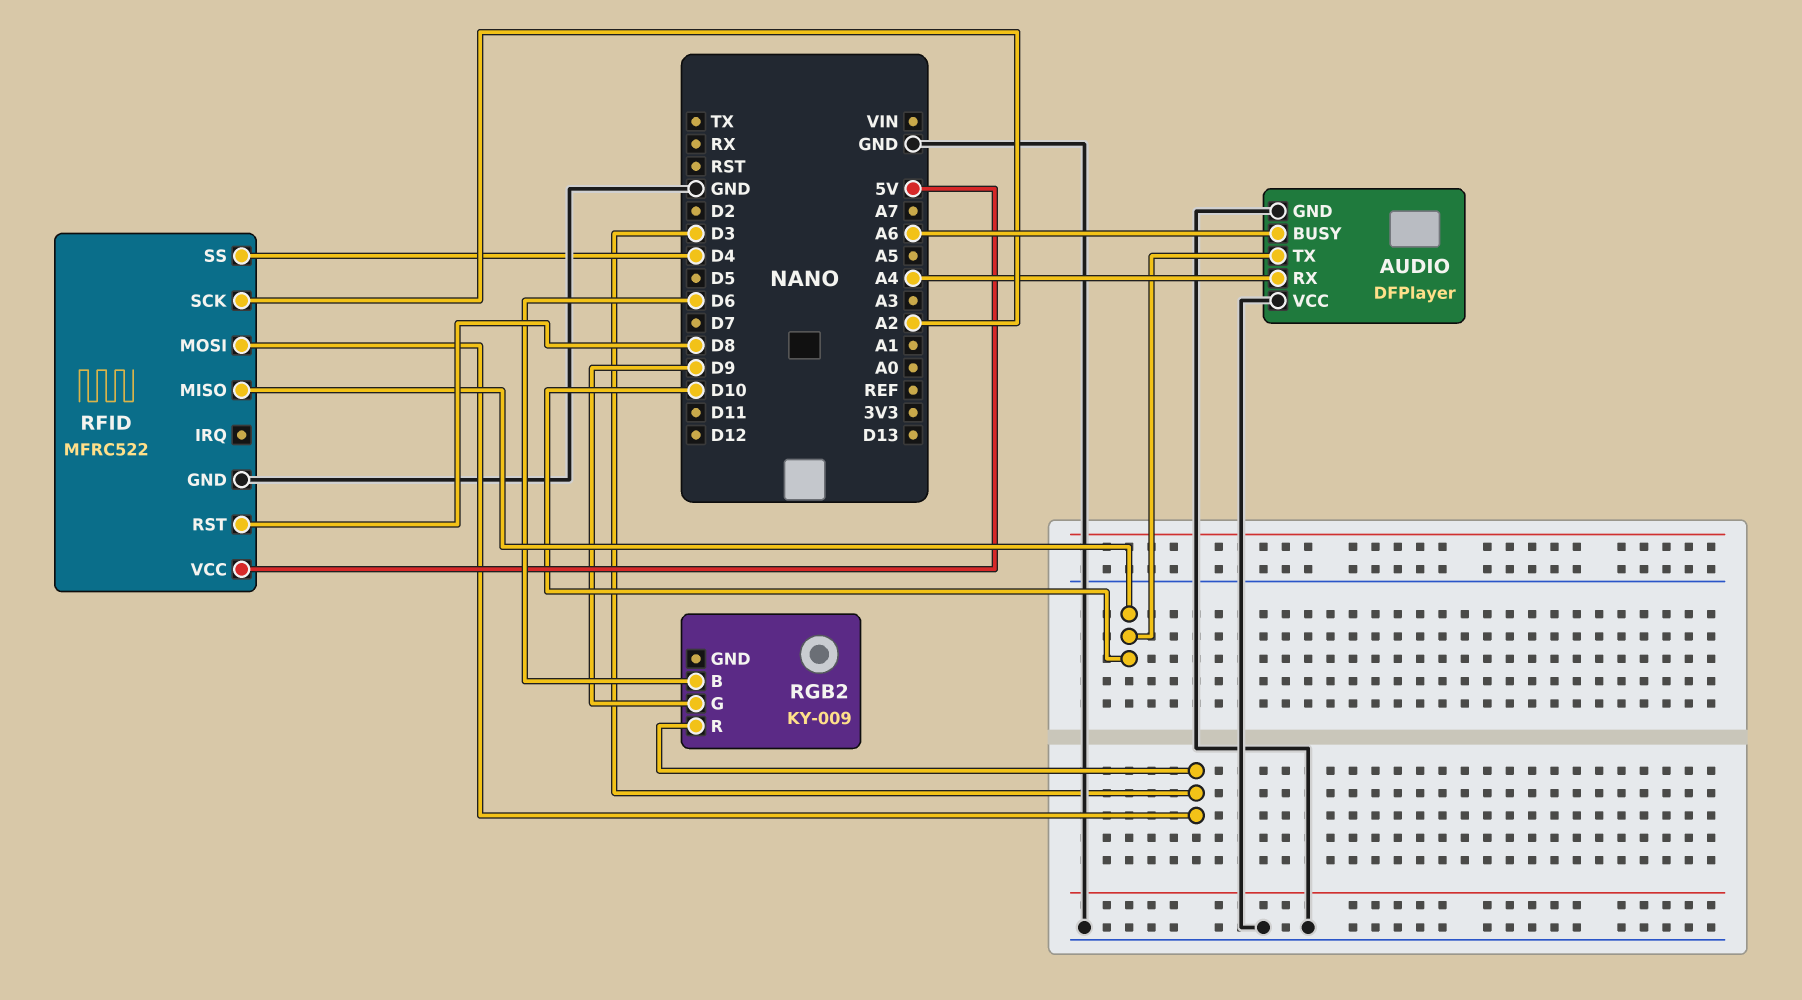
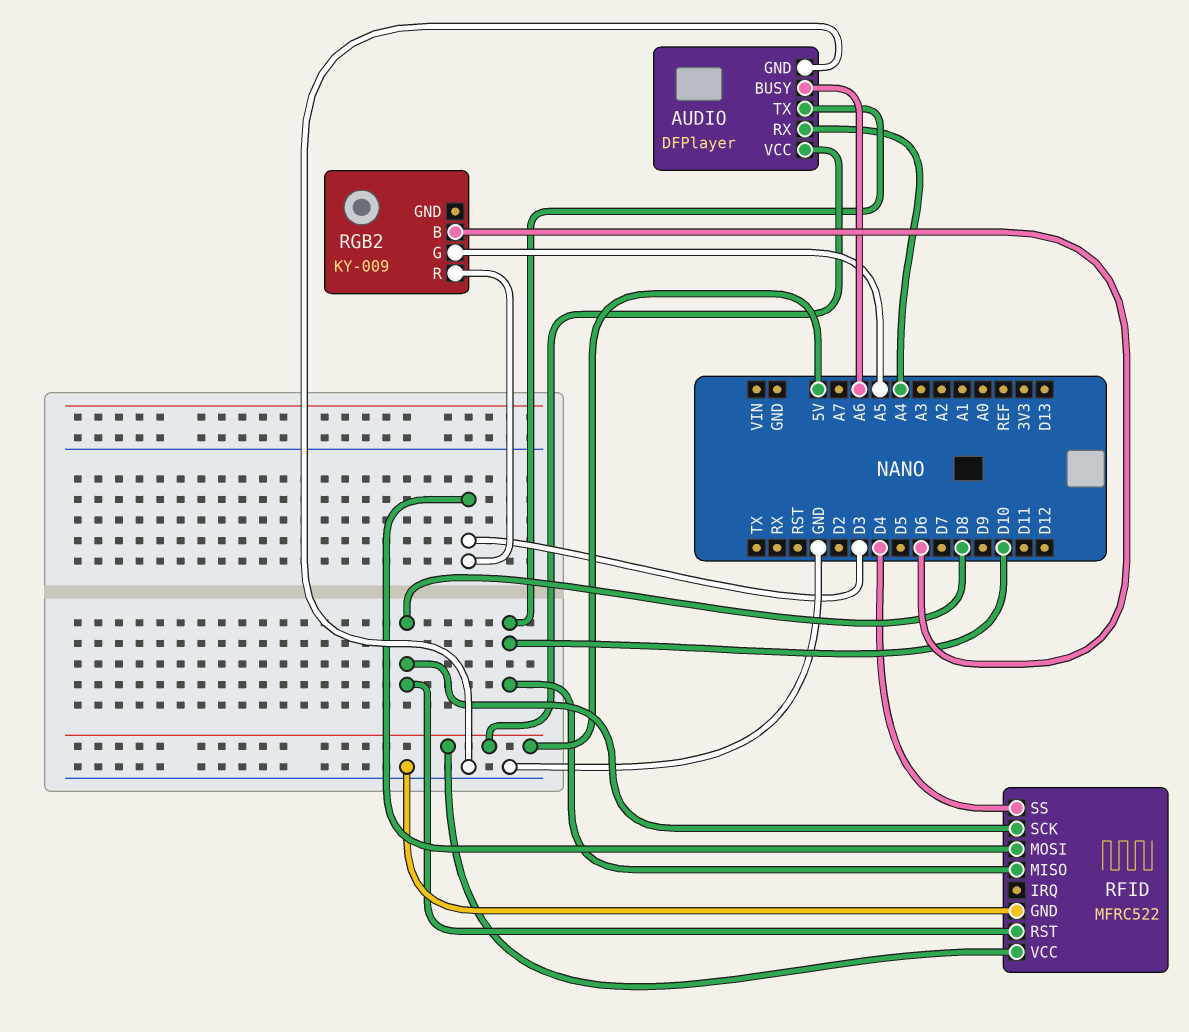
AUDIO pin VCC: GND -> 5V
RFID pin SCK: A2 -> D8
RGB2 pin G: D9 -> A5

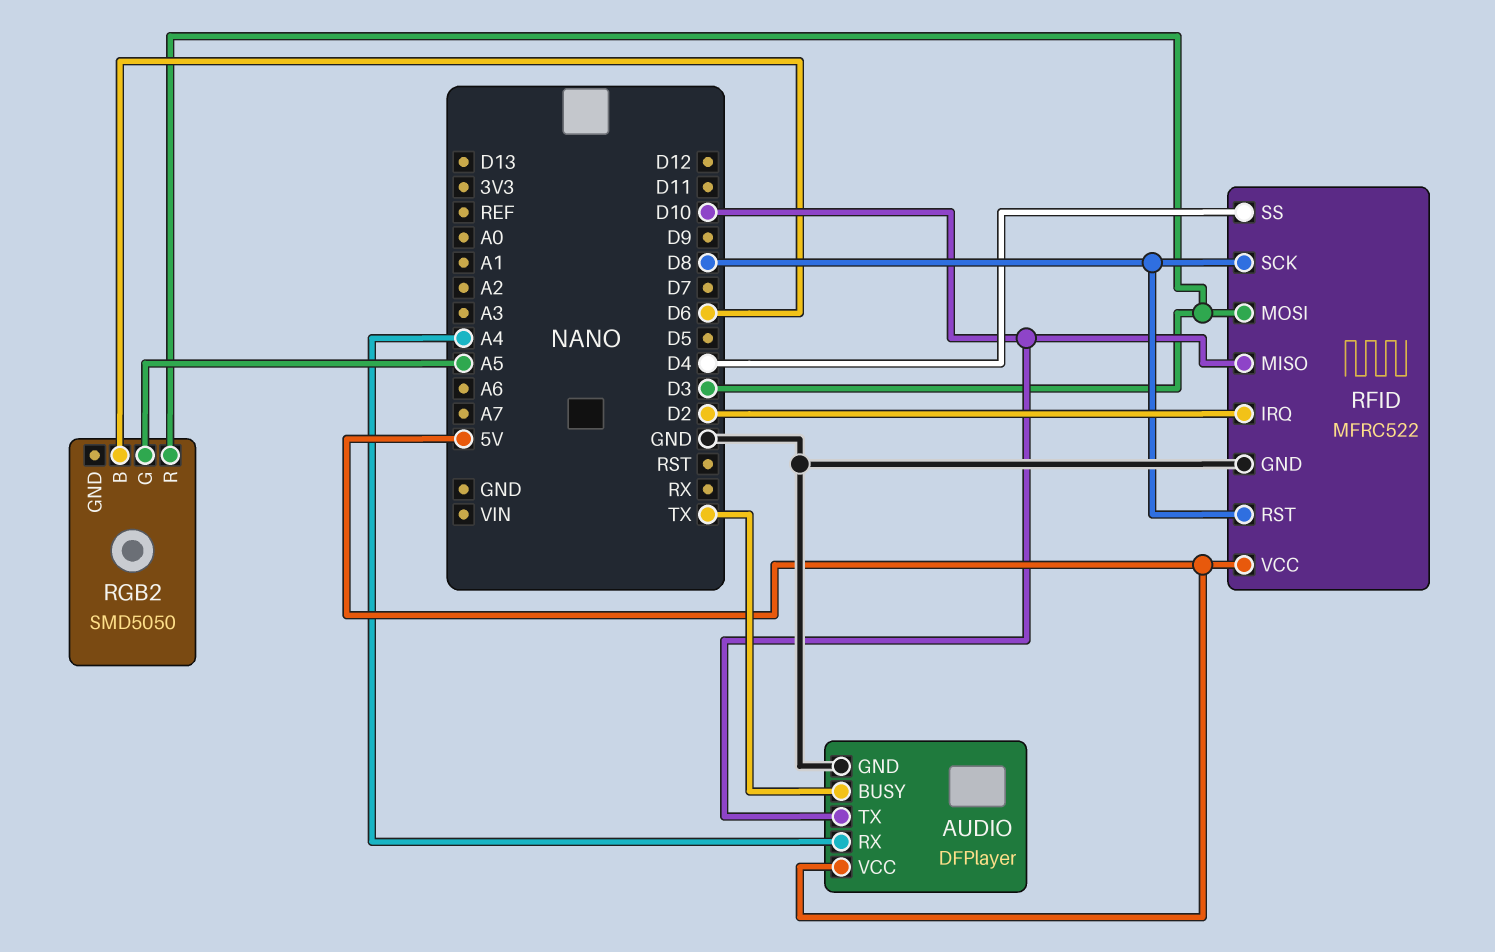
AUDIO pin BUSY: A6 -> TX
RFID pin IRQ: none -> D2
RGB2: KY-009 -> SMD5050

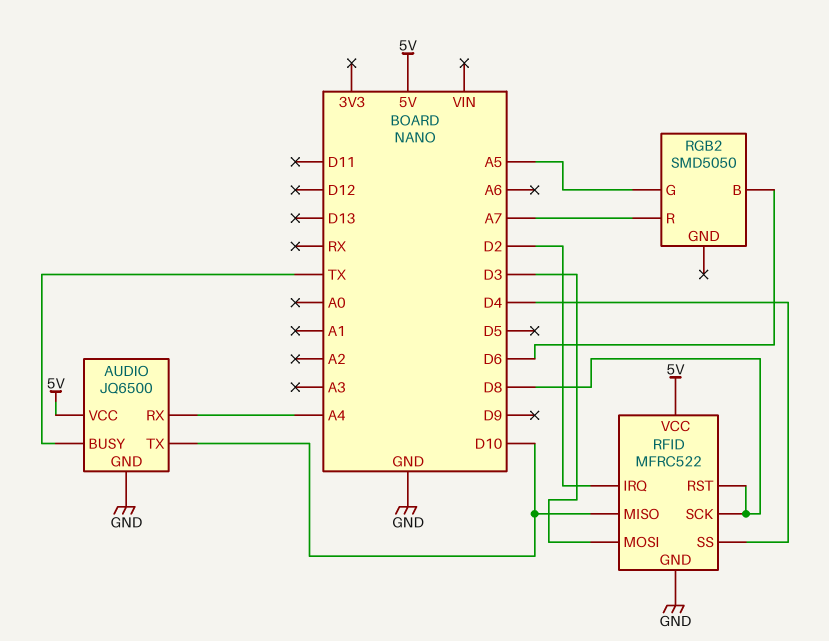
AUDIO: DFPlayer -> JQ6500
RGB2 pin R: D3 -> A7

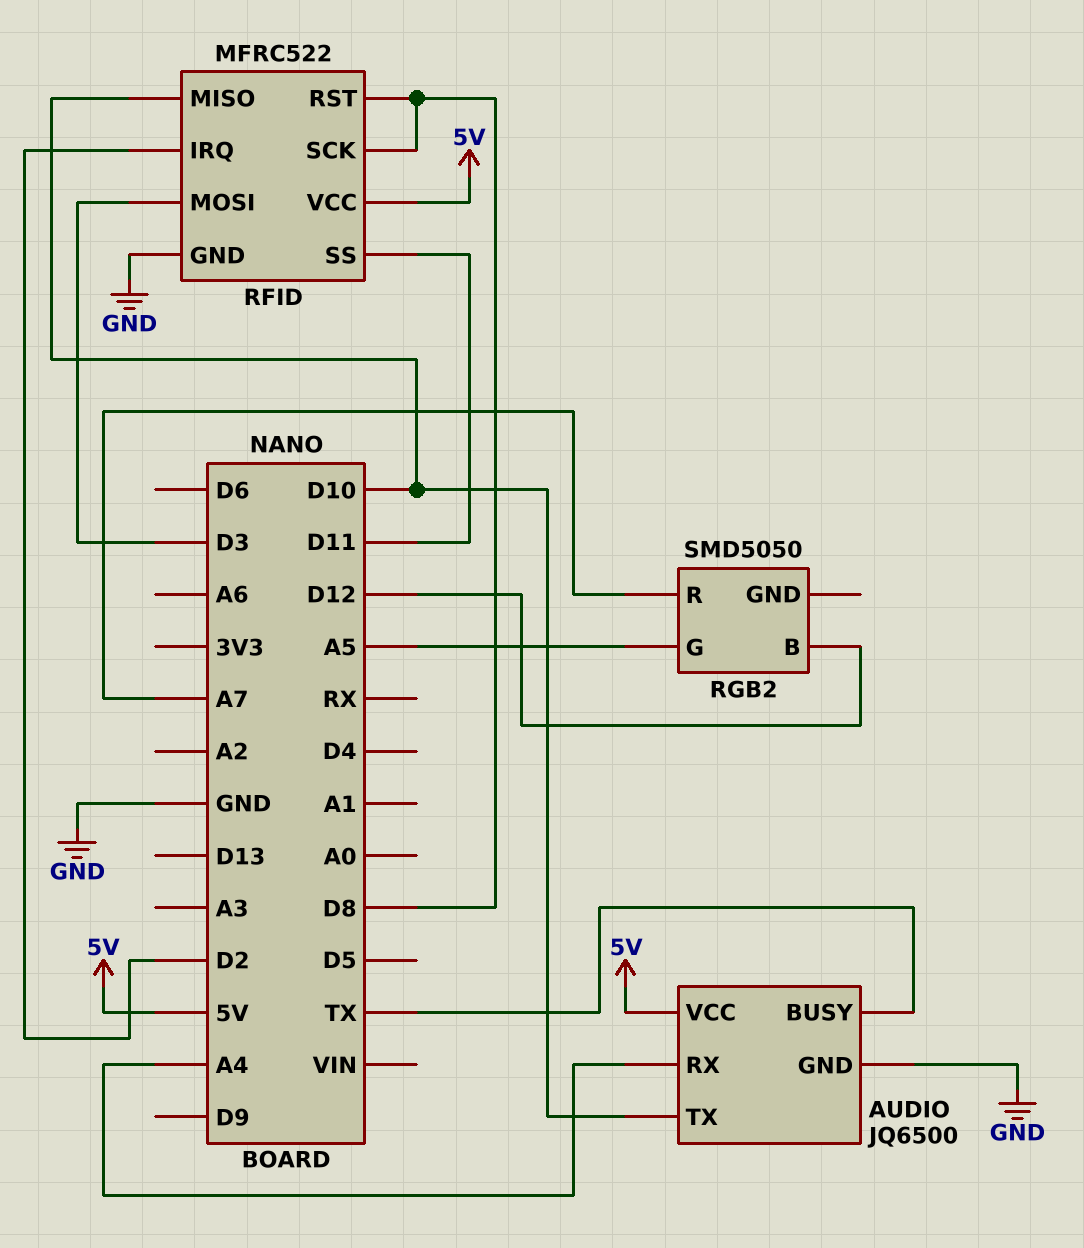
RFID pin SS: D4 -> D11
RGB2 pin B: D6 -> D12

